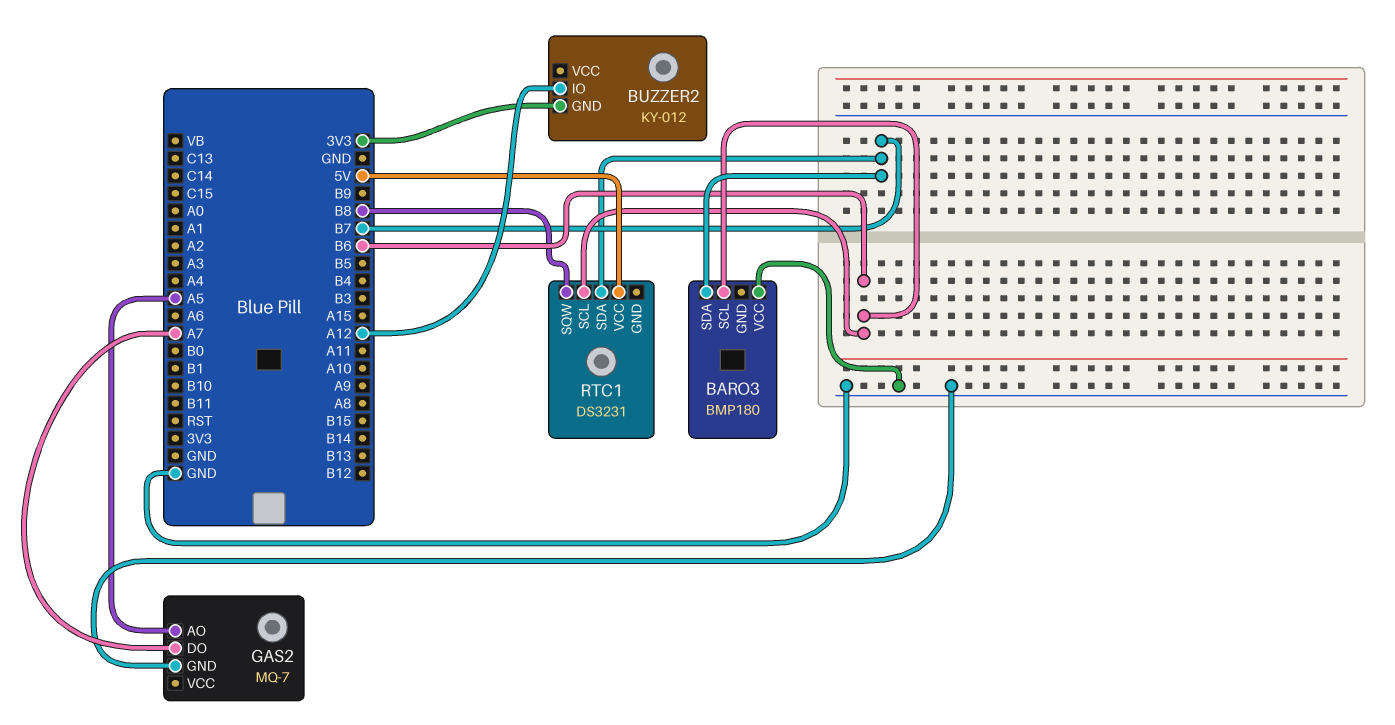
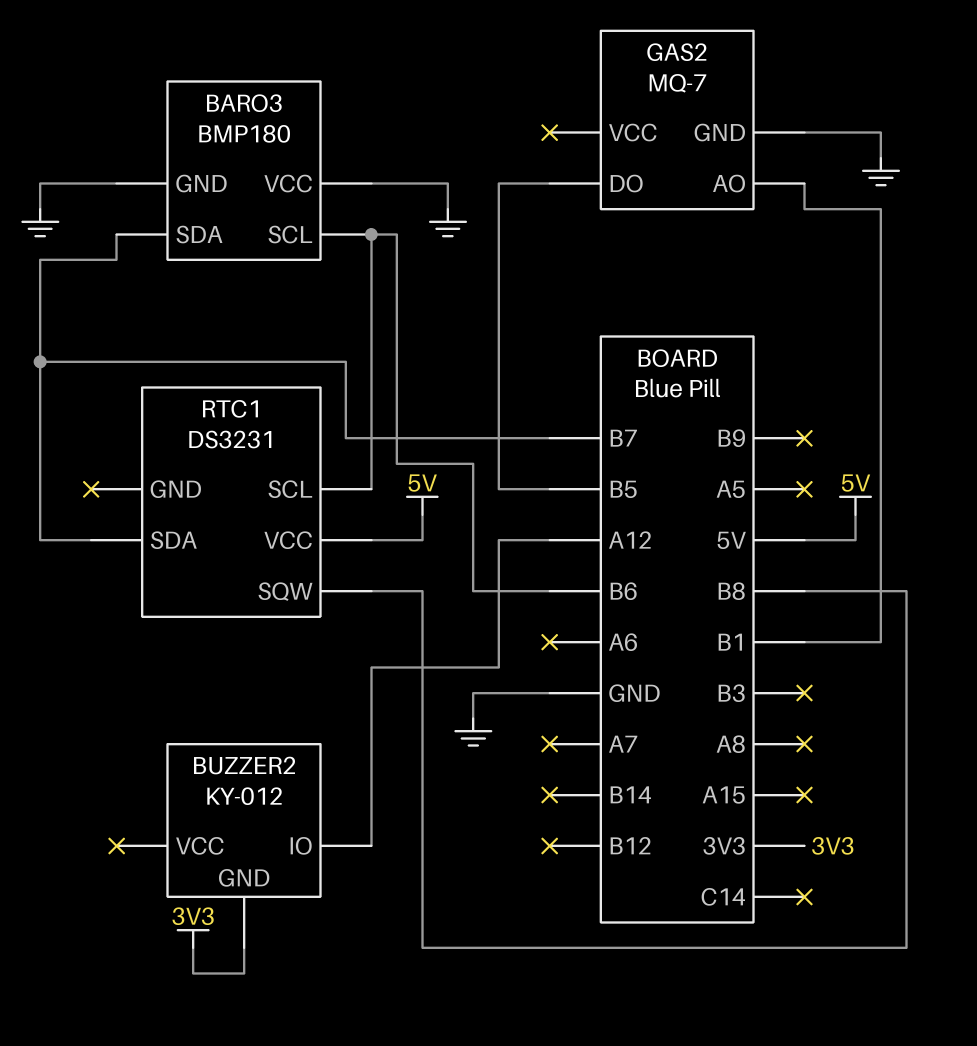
BARO3 pin GND: none -> GND
GAS2 pin AO: A5 -> B1
GAS2 pin DO: A7 -> B5

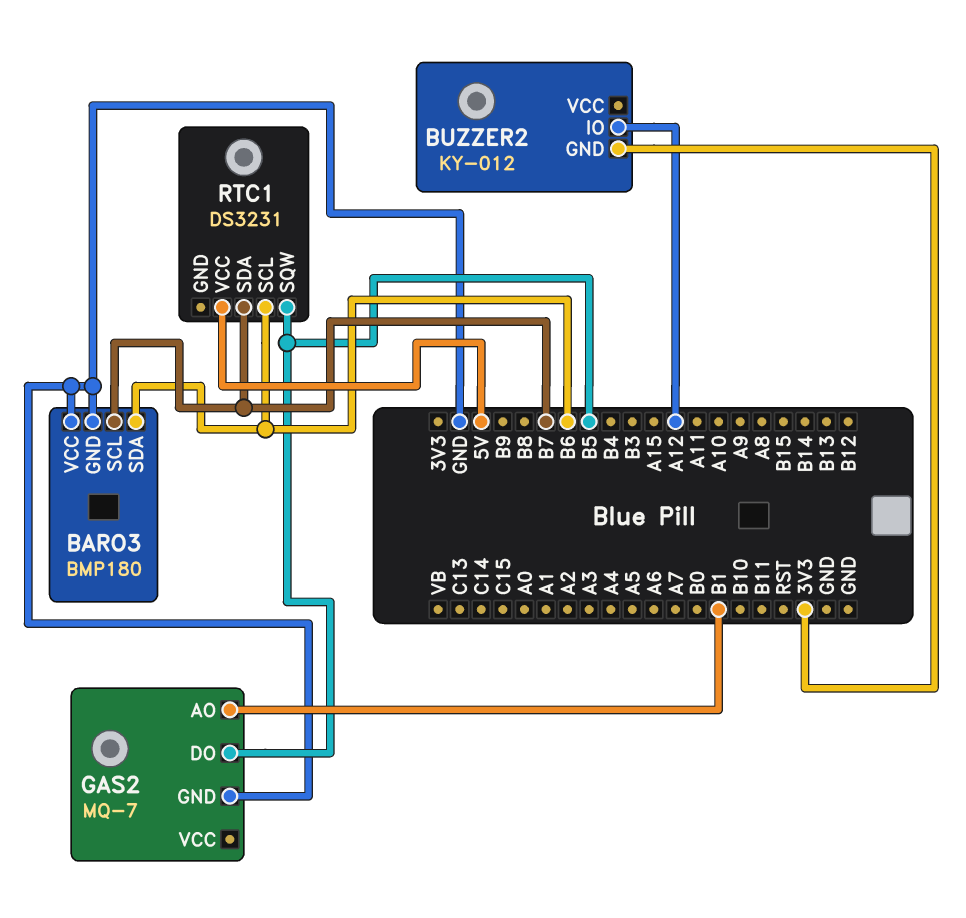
BARO3 pin SCL: B6 -> B7
BARO3 pin SDA: B7 -> B6
RTC1 pin SQW: B8 -> B5

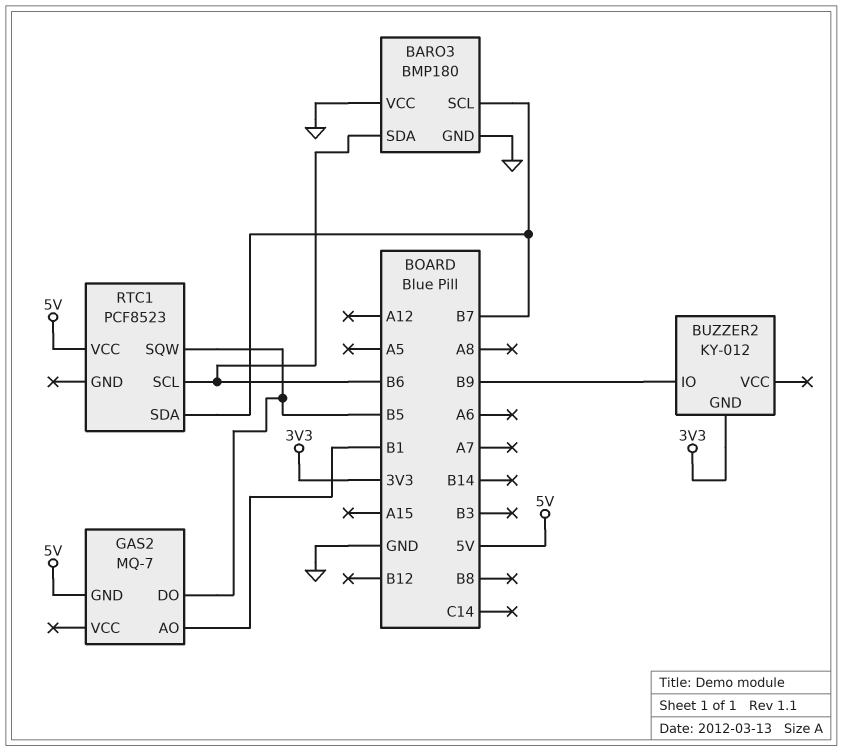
BUZZER2 pin IO: A12 -> B9
GAS2 pin GND: GND -> 5V
RTC1: DS3231 -> PCF8523

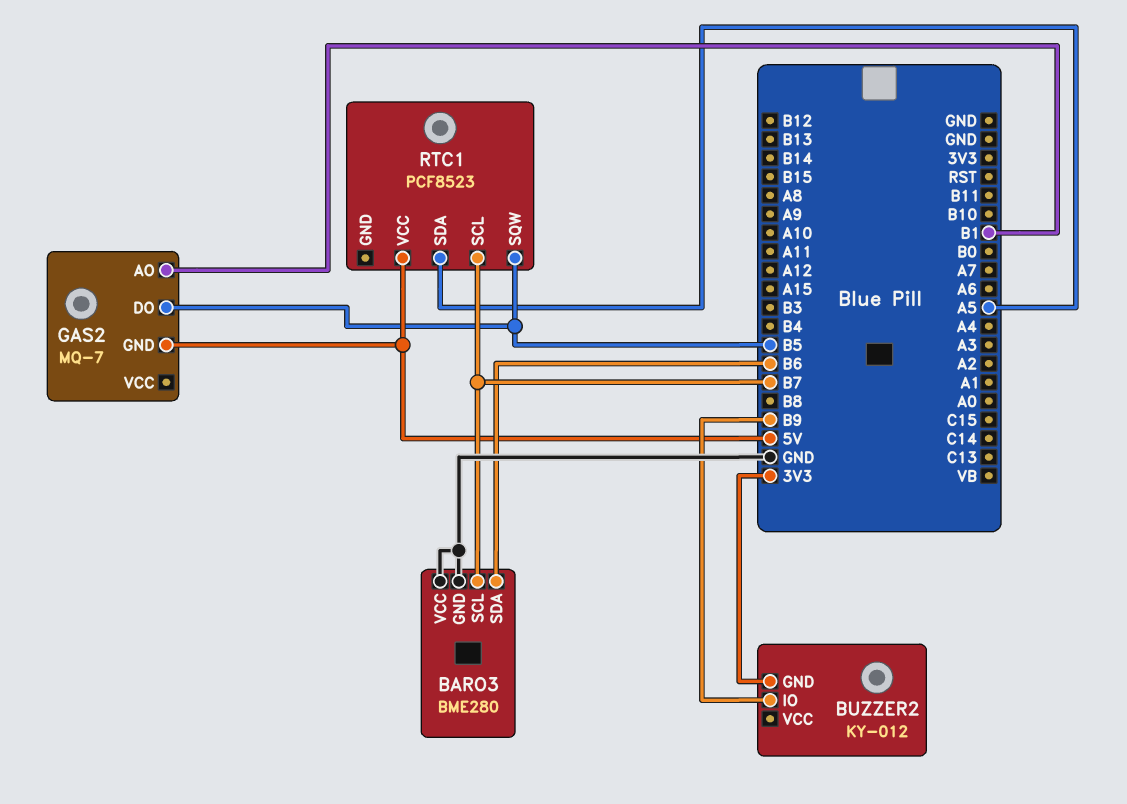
BARO3: BMP180 -> BME280
RTC1 pin SCL: B6 -> B7
RTC1 pin SDA: B7 -> A5

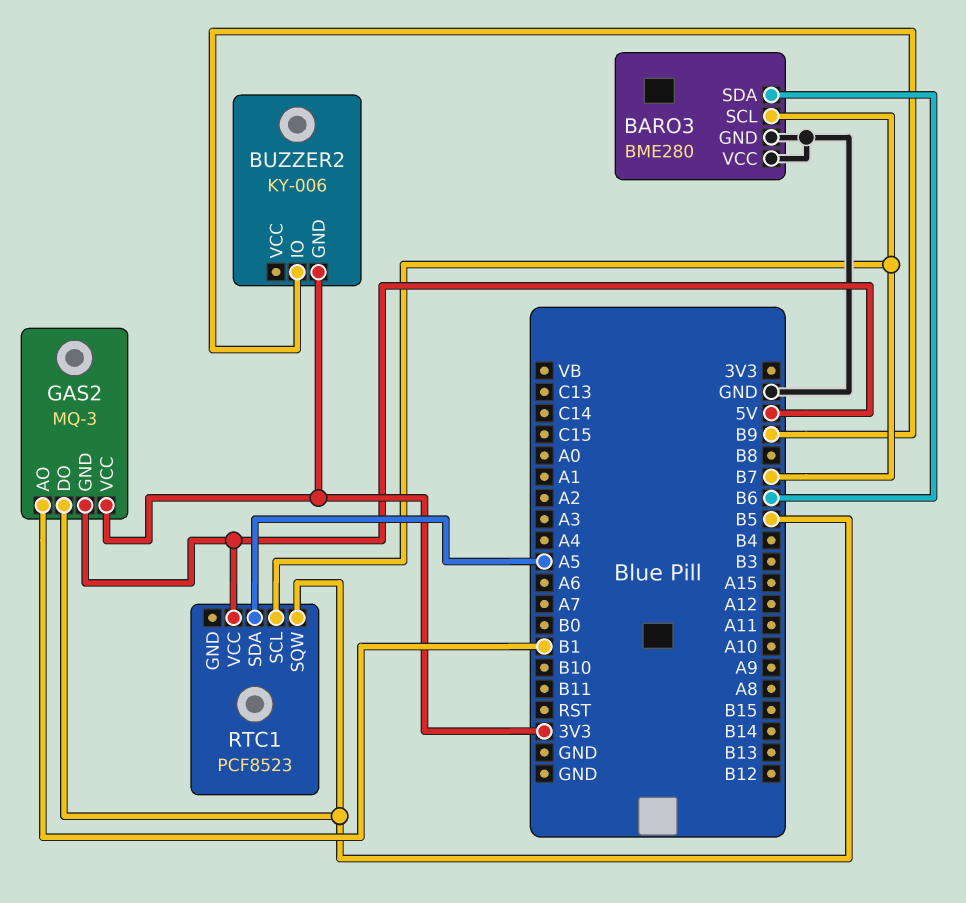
BUZZER2: KY-012 -> KY-006
GAS2: MQ-7 -> MQ-3
GAS2 pin VCC: none -> 3V3

